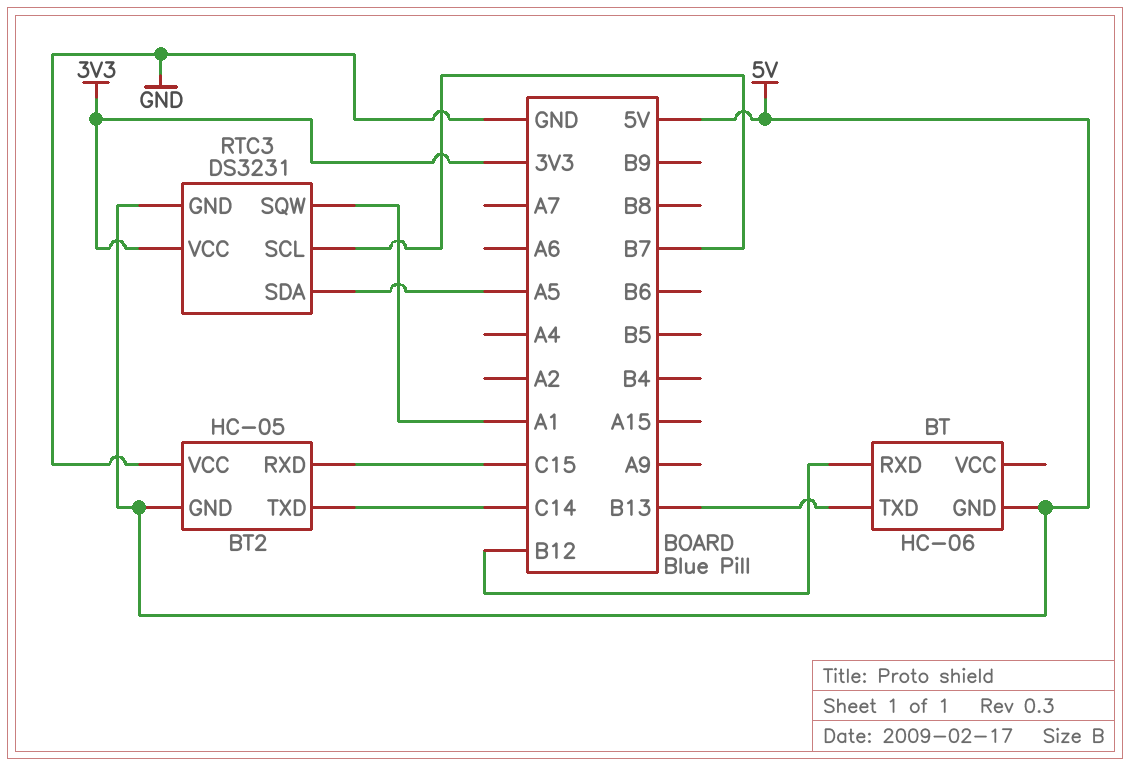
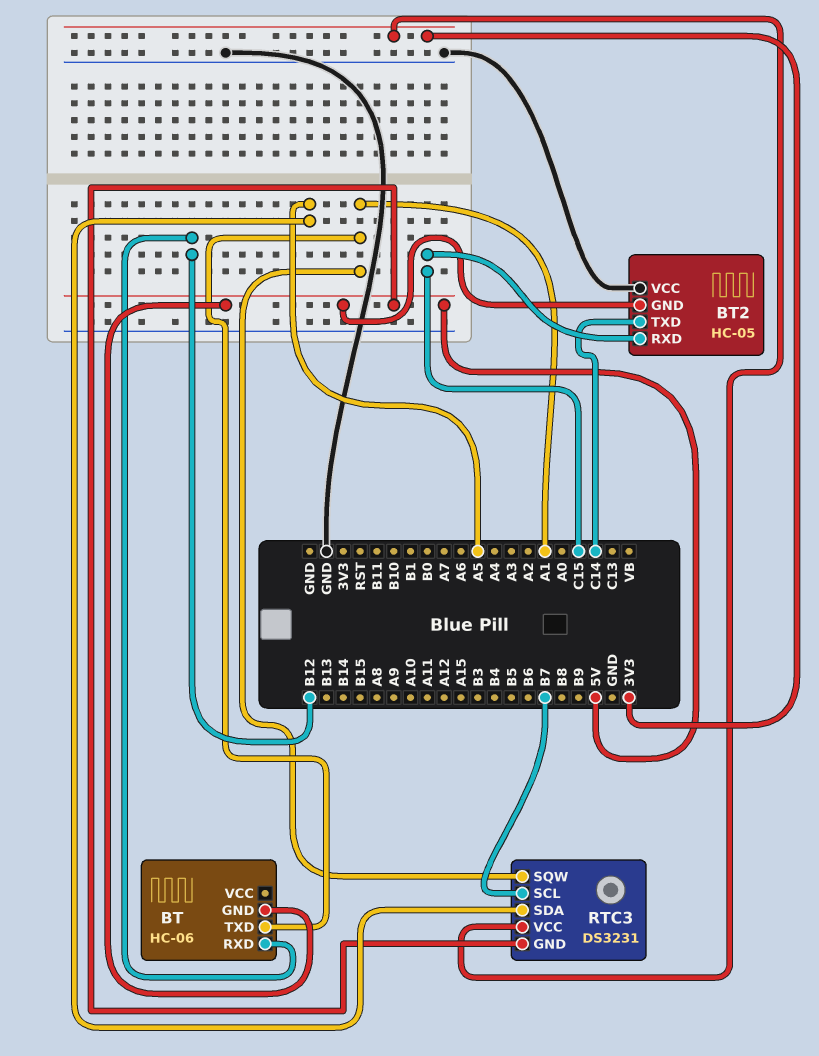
BT pin TXD: B13 -> A1

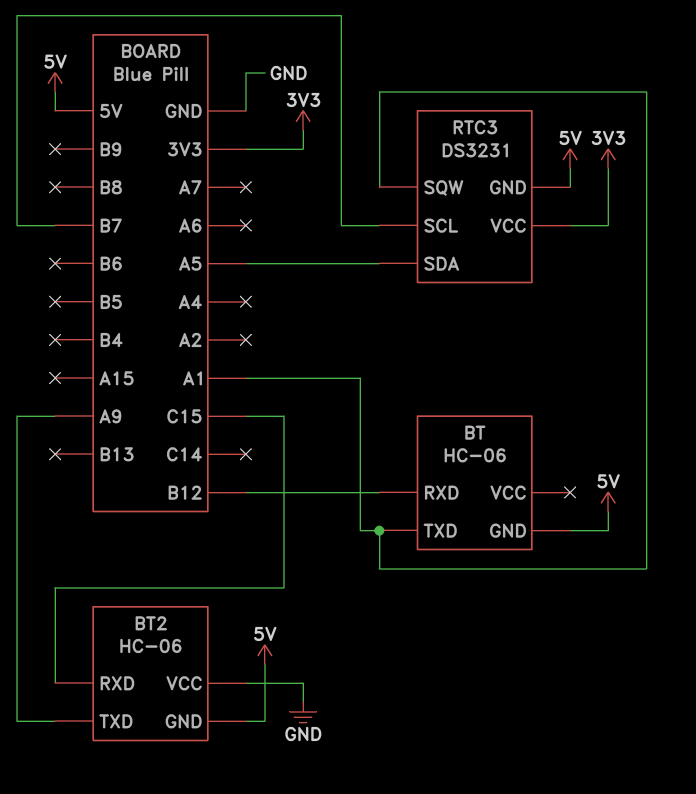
BT2: HC-05 -> HC-06
BT2 pin TXD: C14 -> A9

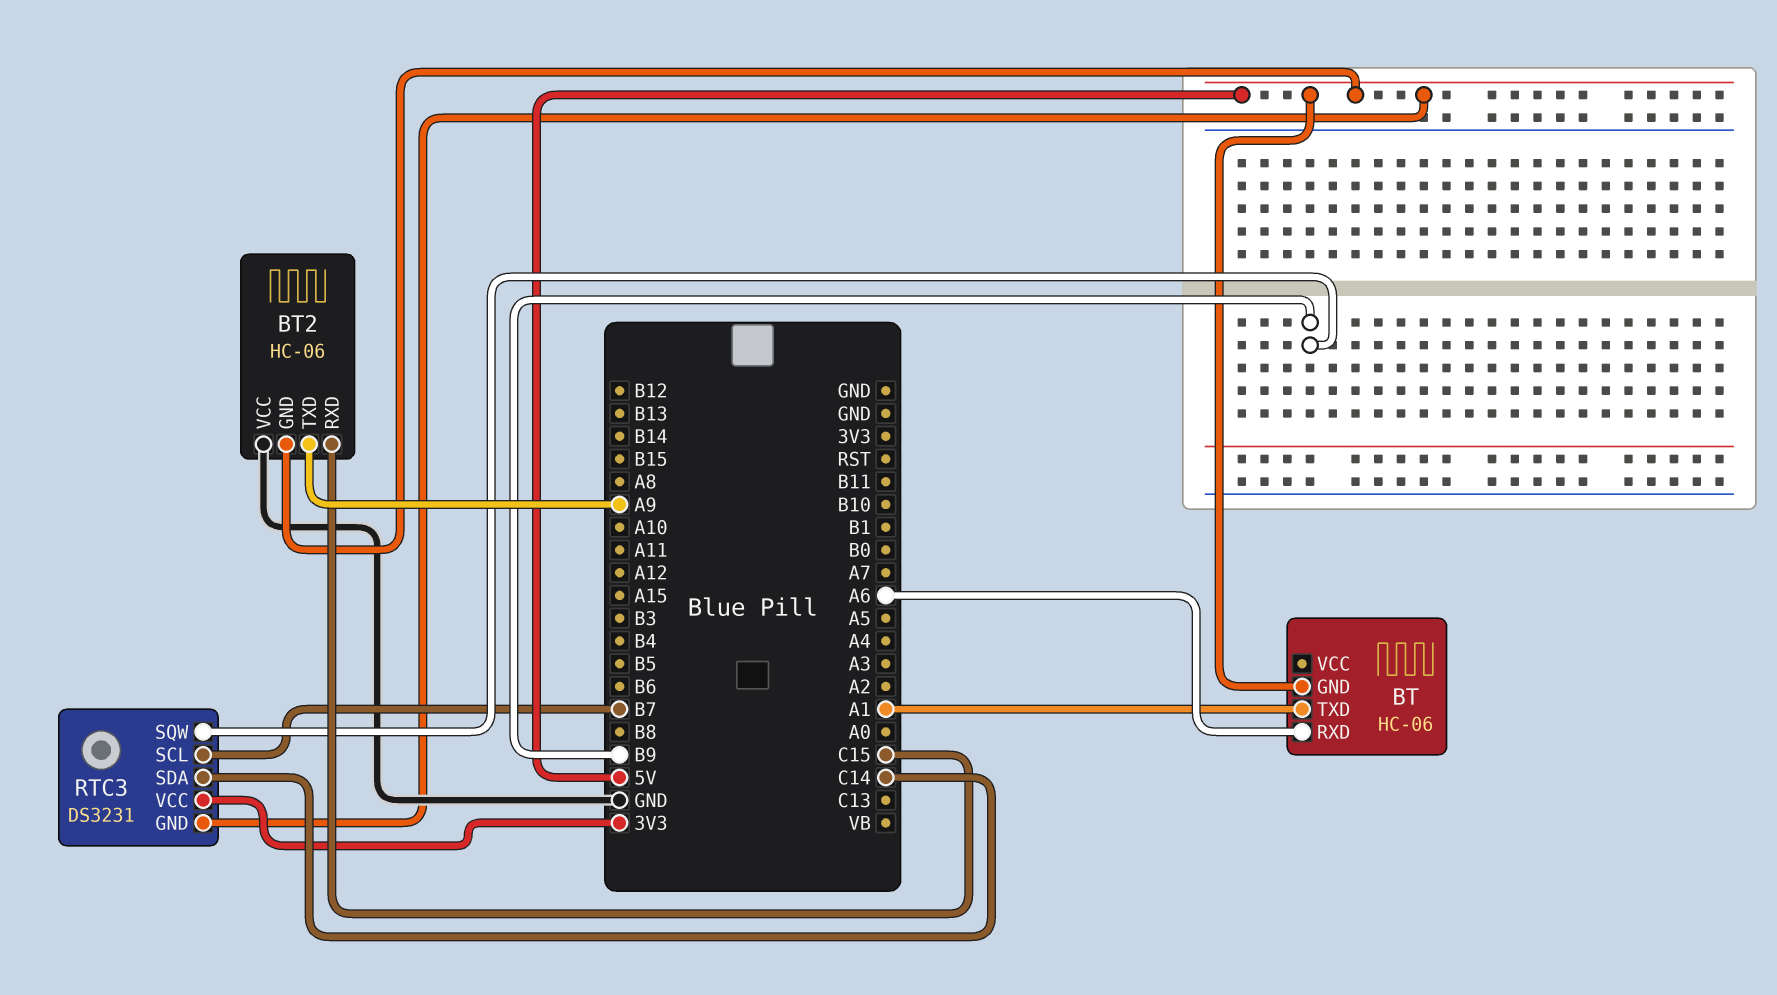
BT pin RXD: B12 -> A6
RTC3 pin SDA: A5 -> C14
RTC3 pin SQW: A1 -> B9

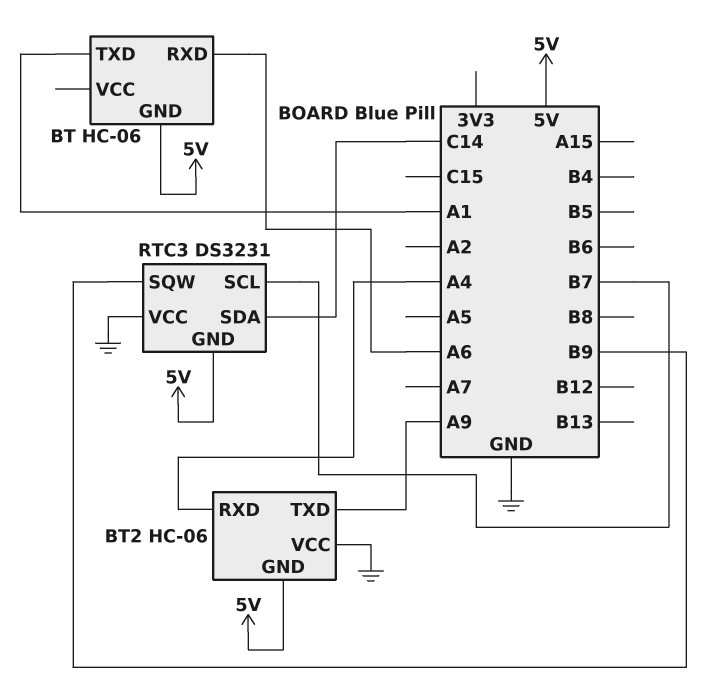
BT2 pin RXD: C15 -> A4
RTC3 pin VCC: 3V3 -> GND

